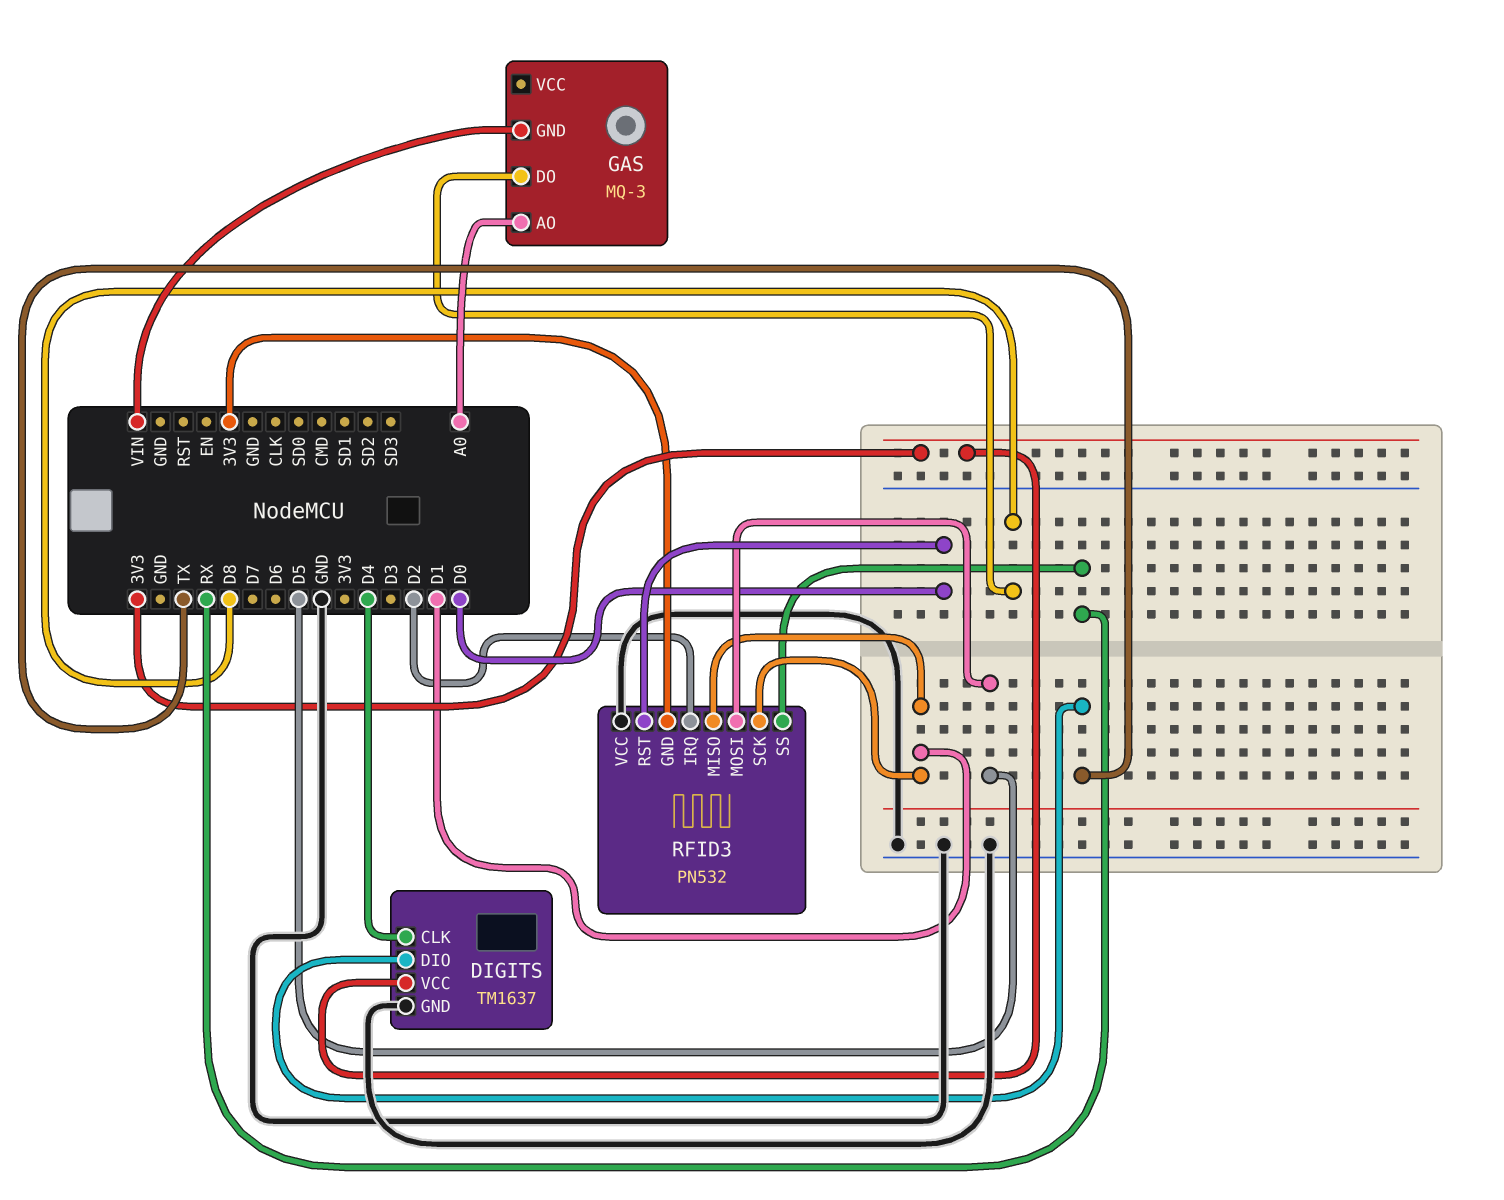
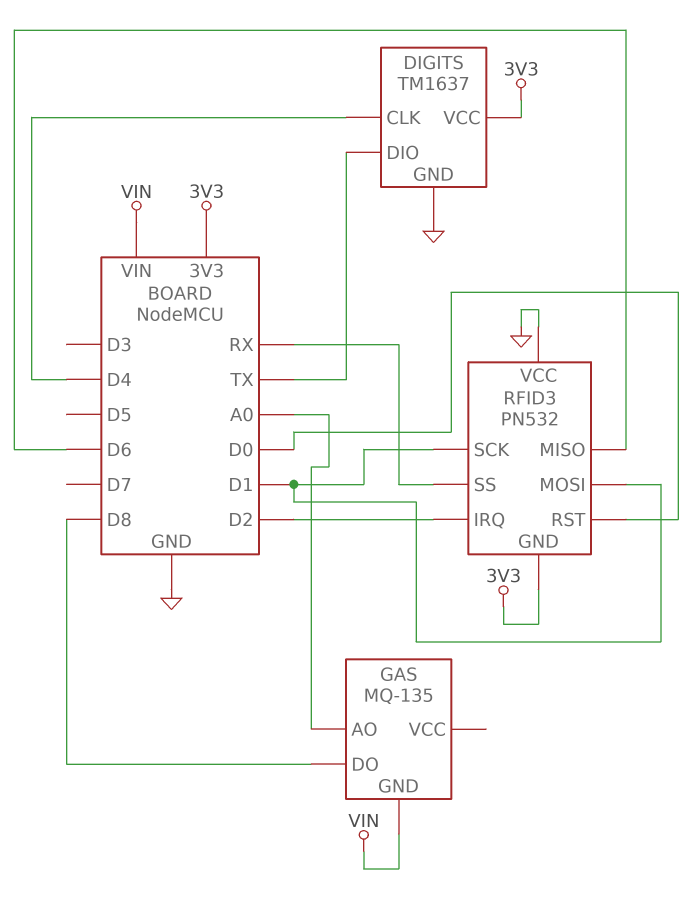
GAS: MQ-3 -> MQ-135
RFID3 pin MISO: D1 -> D6
RFID3 pin MOSI: D5 -> D1

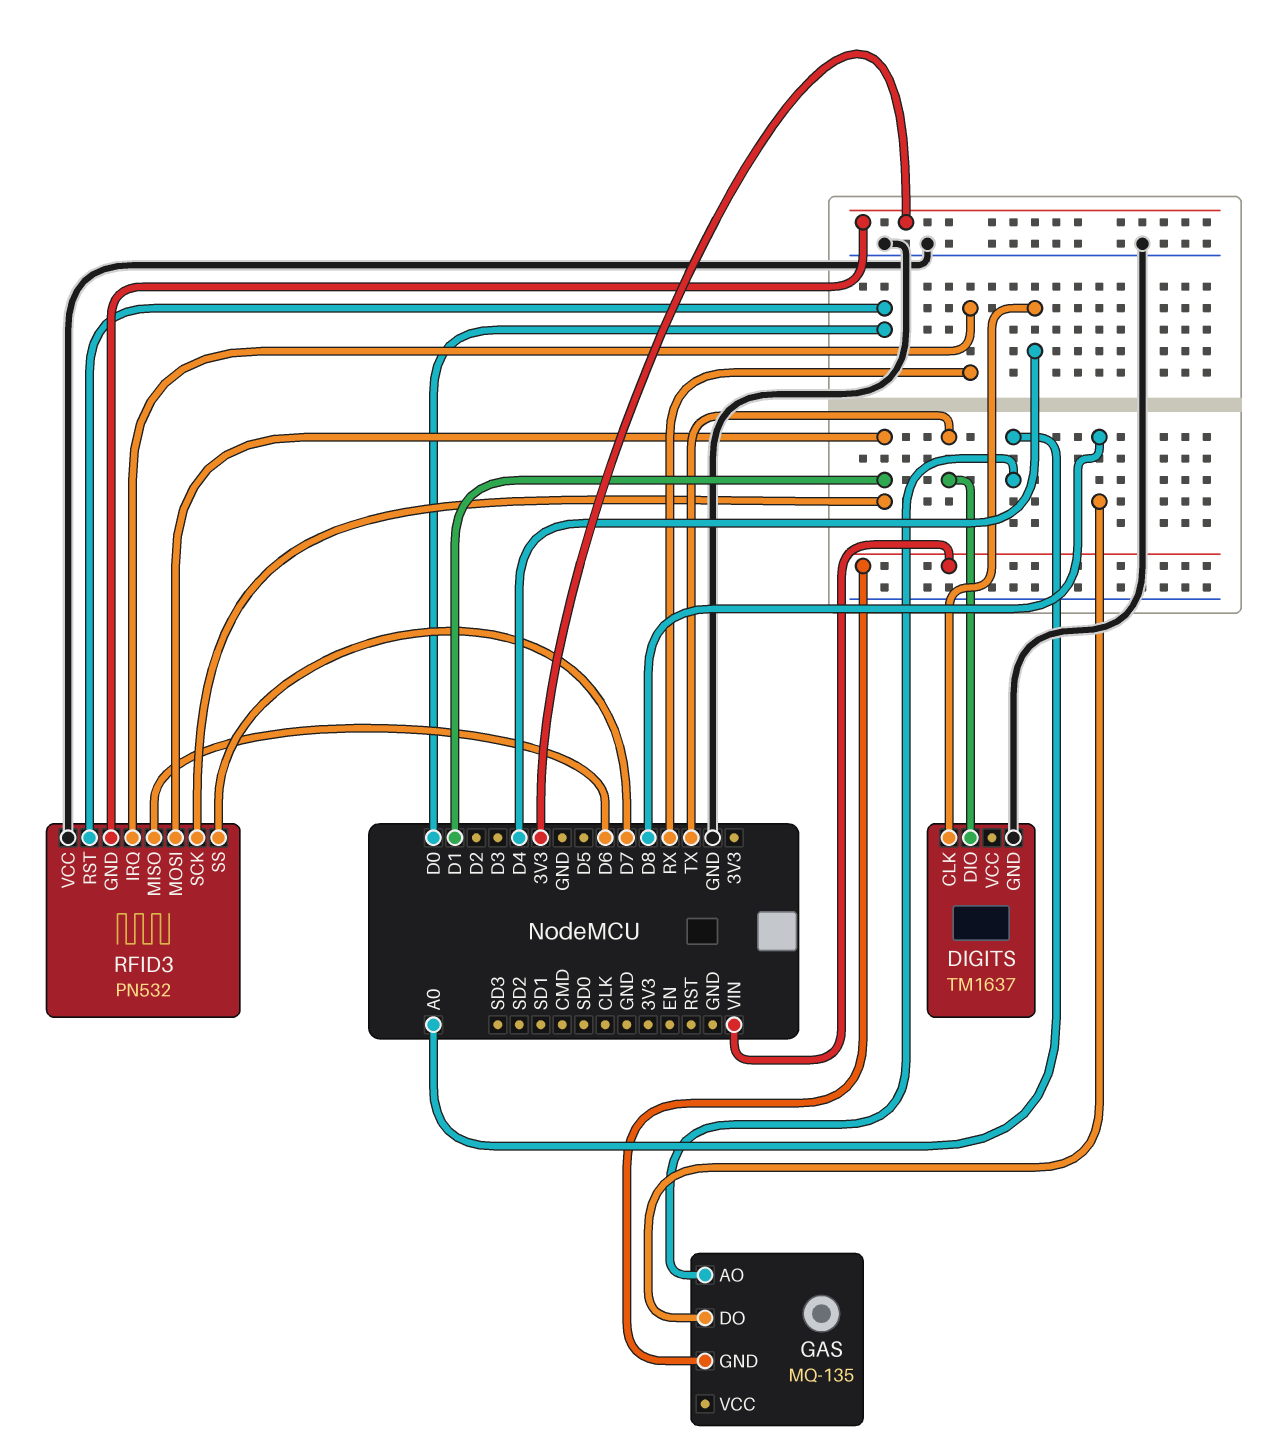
DIGITS pin VCC: 3V3 -> none
RFID3 pin IRQ: D2 -> RX
RFID3 pin SS: RX -> D7

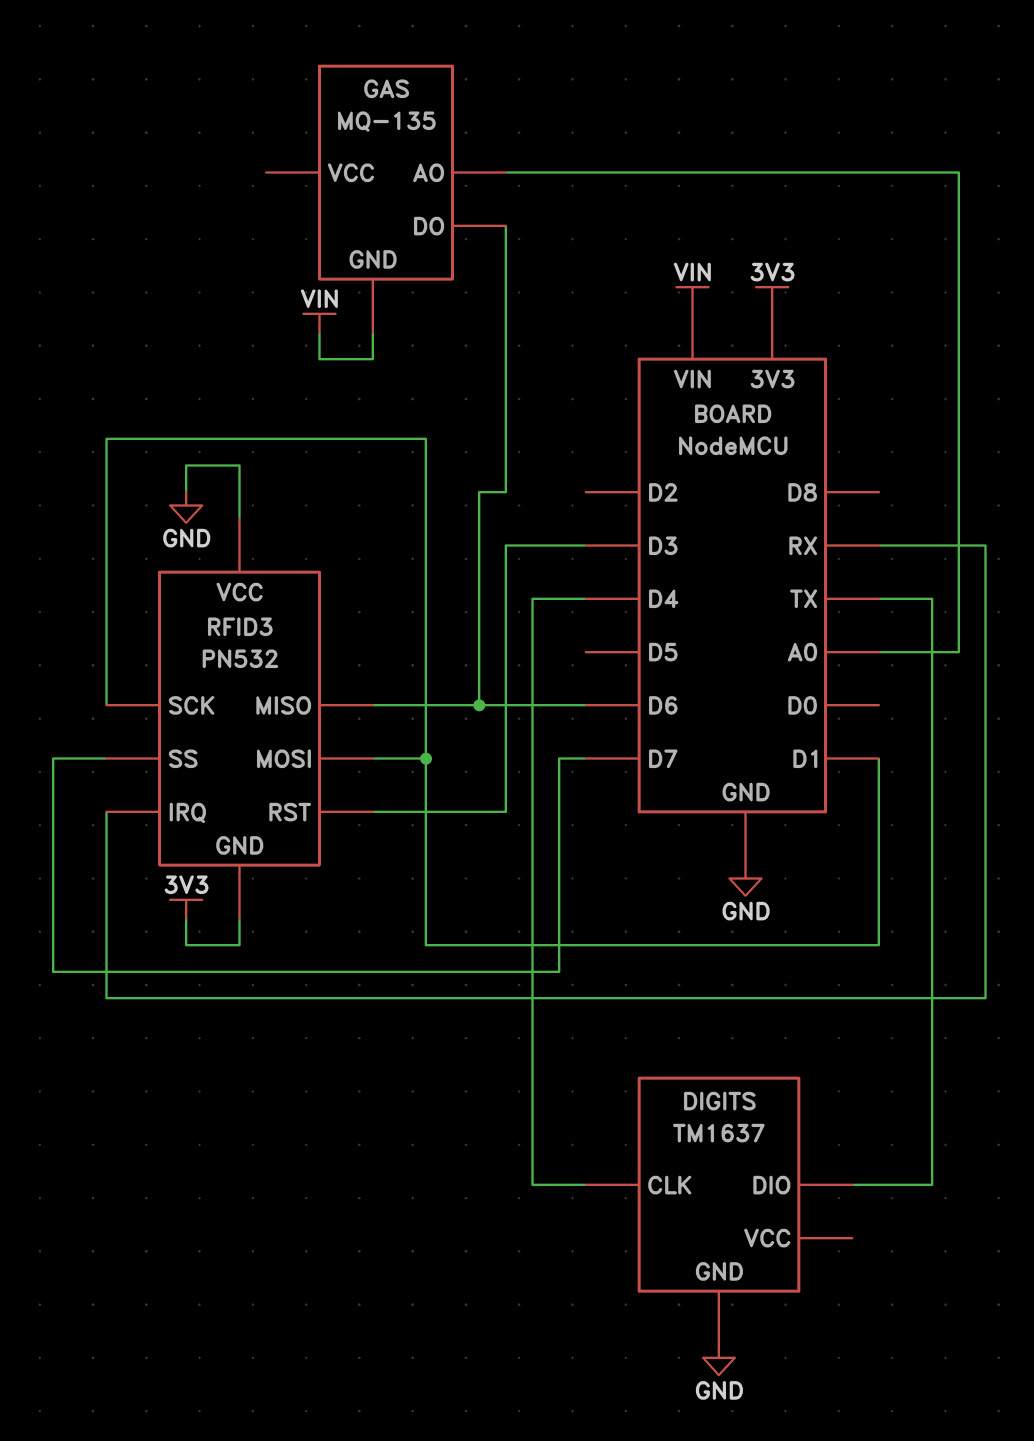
GAS pin DO: D8 -> D6
RFID3 pin RST: D0 -> D3

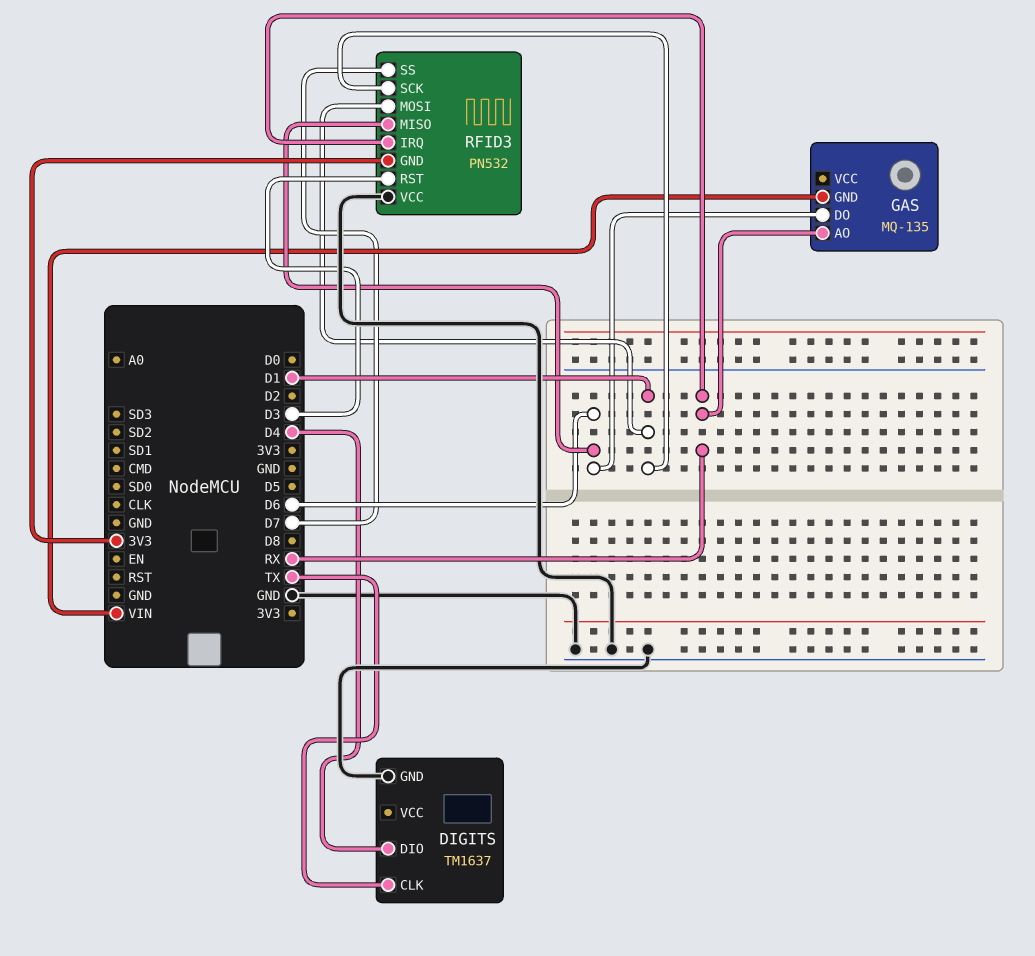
DIGITS pin CLK: D4 -> TX
DIGITS pin DIO: TX -> D4
GAS pin AO: A0 -> RX

